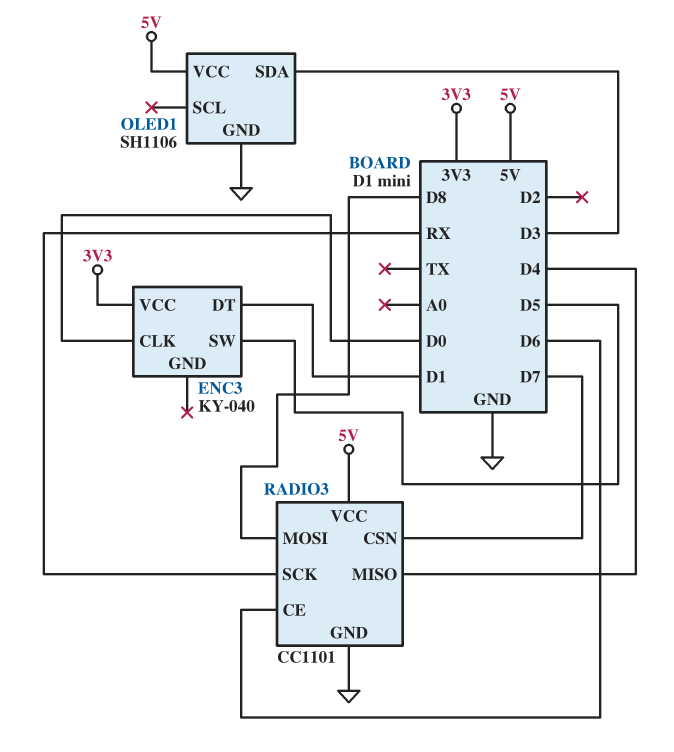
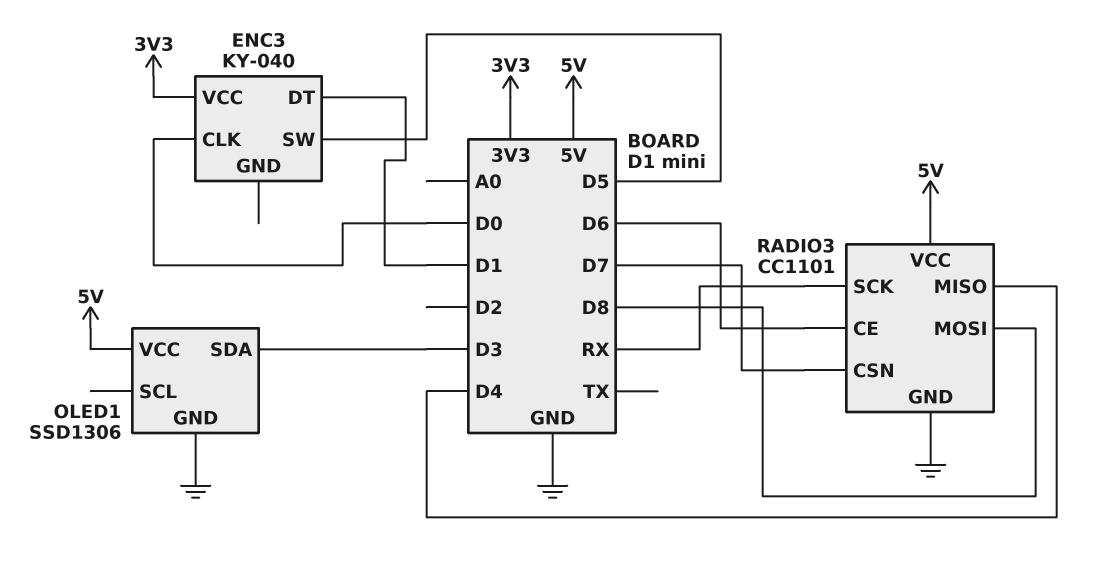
OLED1: SH1106 -> SSD1306

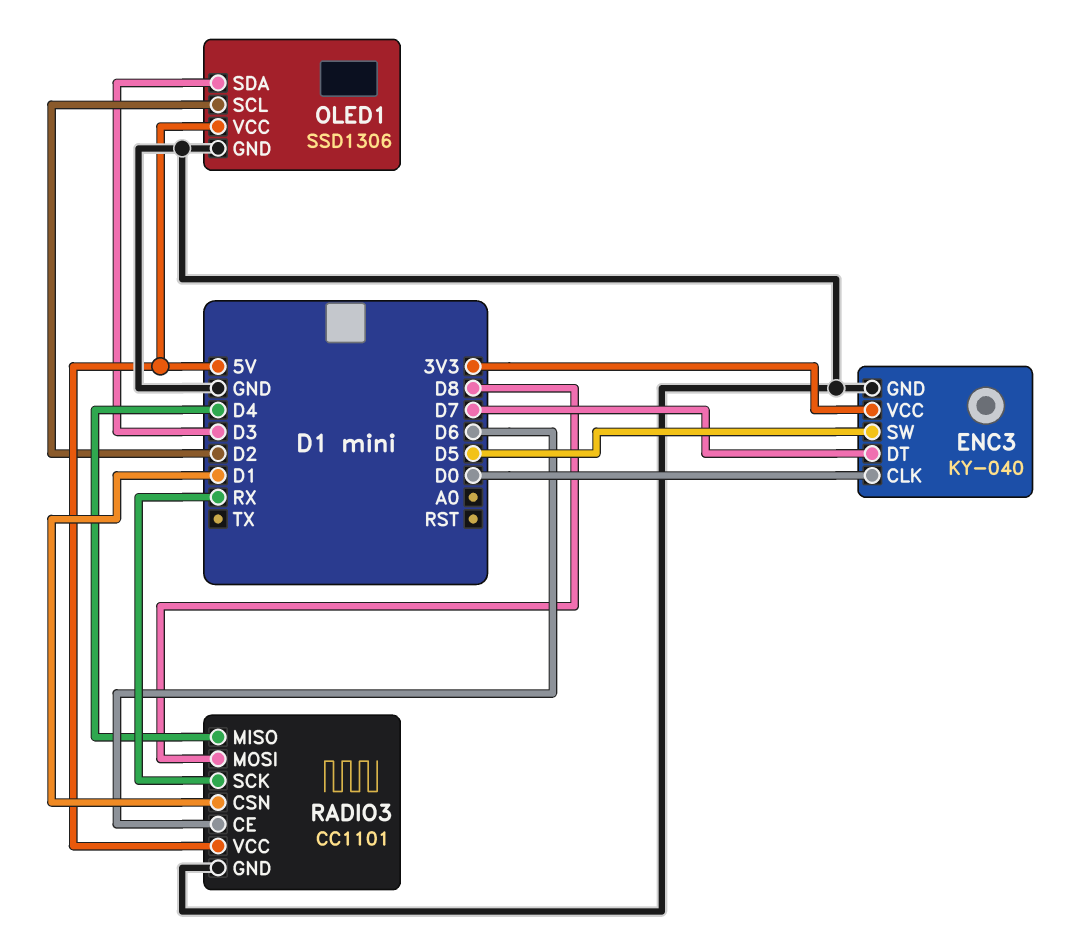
ENC3 pin DT: D1 -> D7
ENC3 pin GND: none -> GND
OLED1 pin SCL: none -> D2
RADIO3 pin CSN: D7 -> D1

